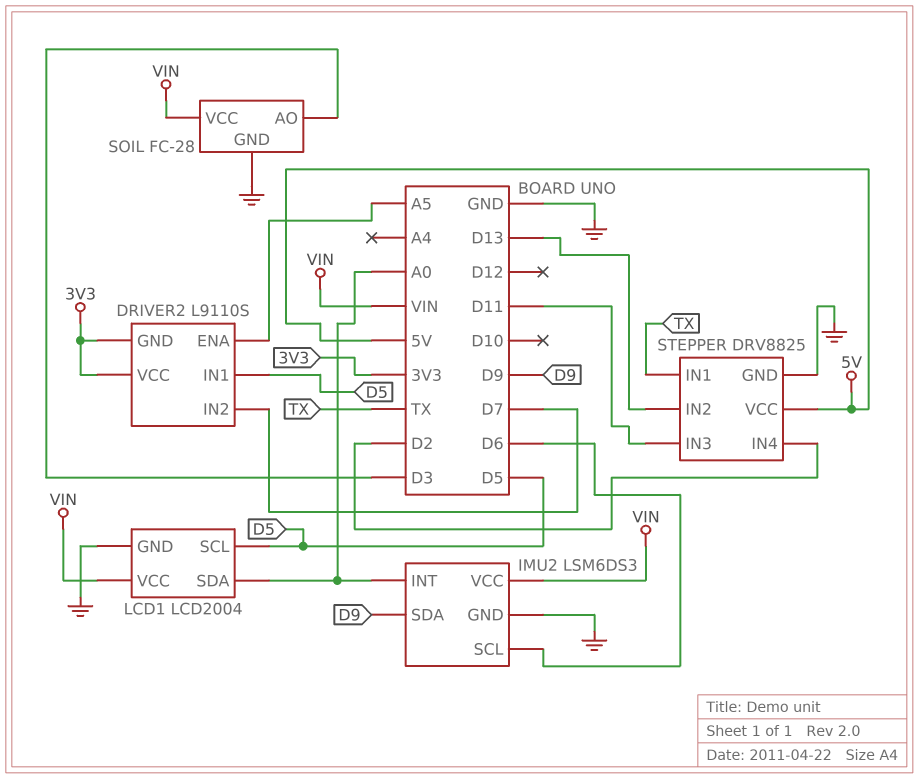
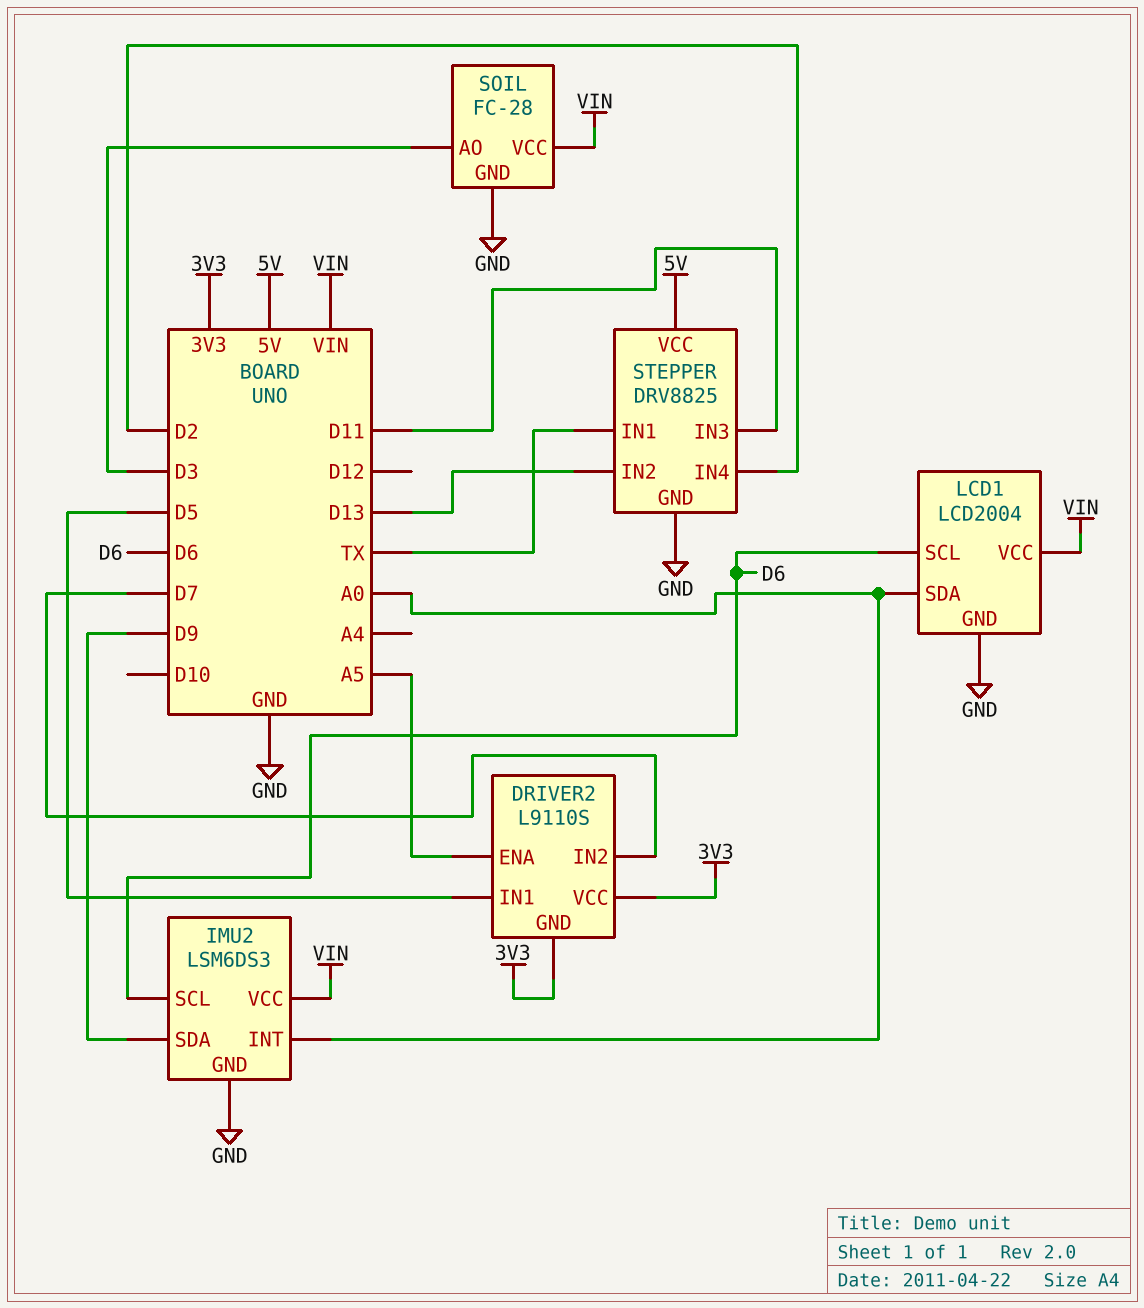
LCD1 pin SCL: D5 -> D6

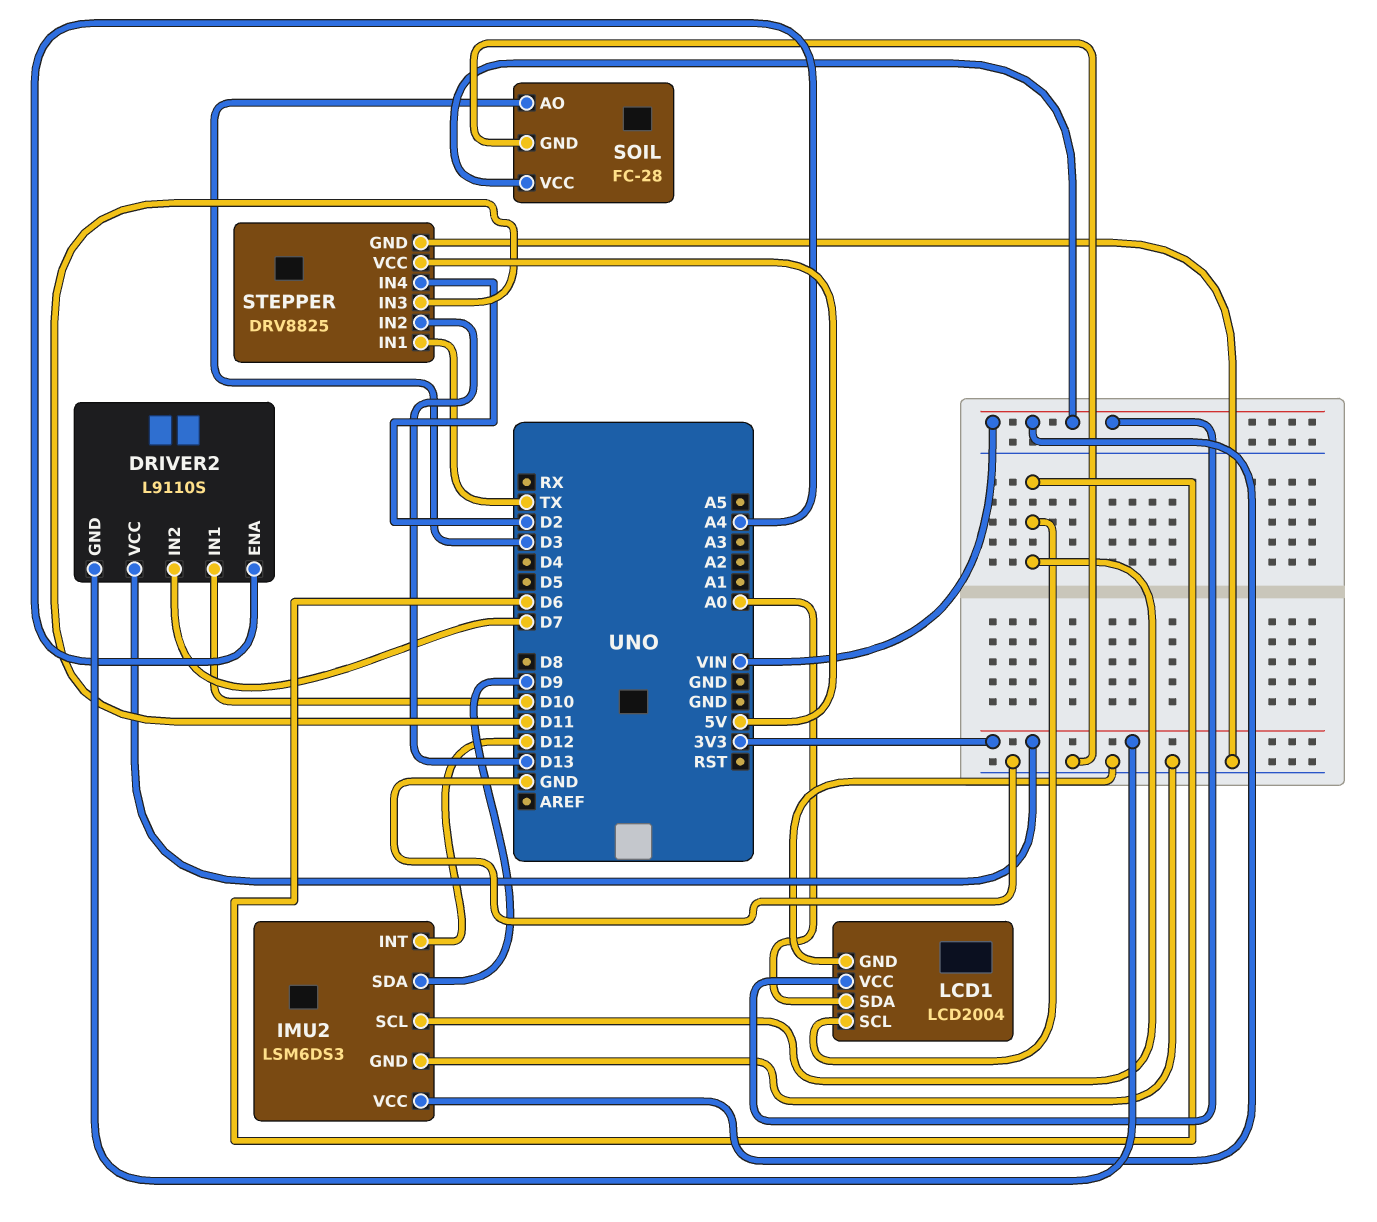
DRIVER2 pin ENA: A5 -> A4
DRIVER2 pin IN1: D5 -> D10
IMU2 pin INT: A0 -> D12

